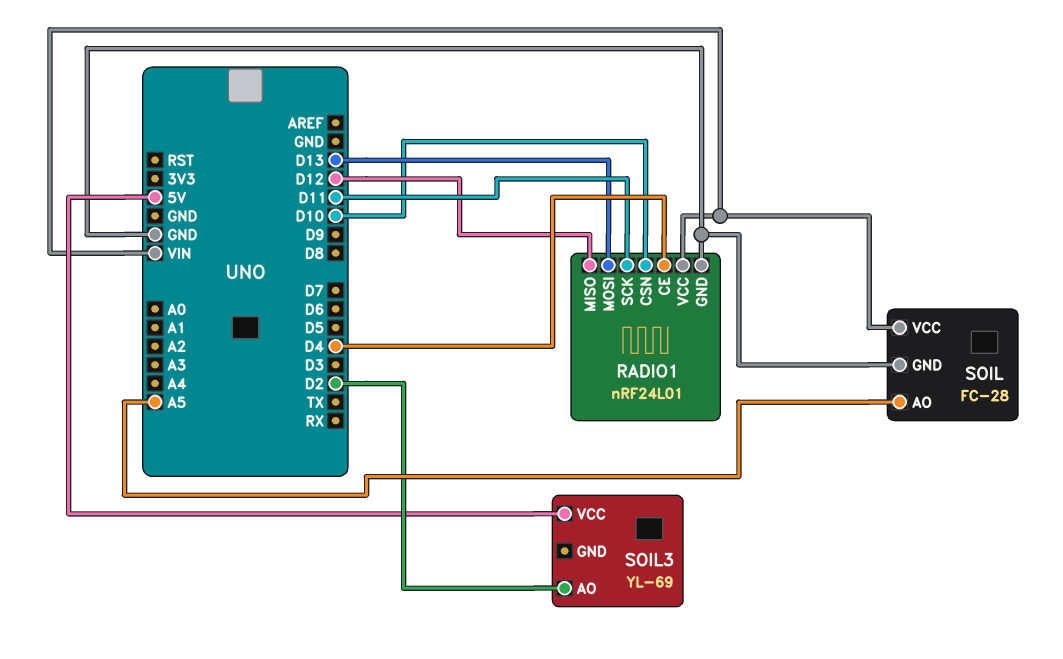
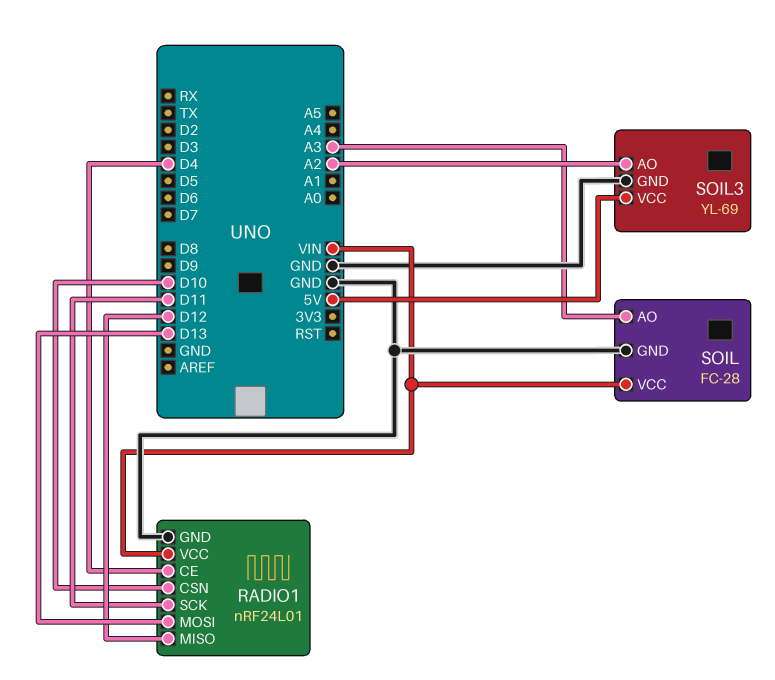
SOIL pin AO: A5 -> A3
SOIL3 pin AO: D2 -> A2
SOIL3 pin GND: none -> GND

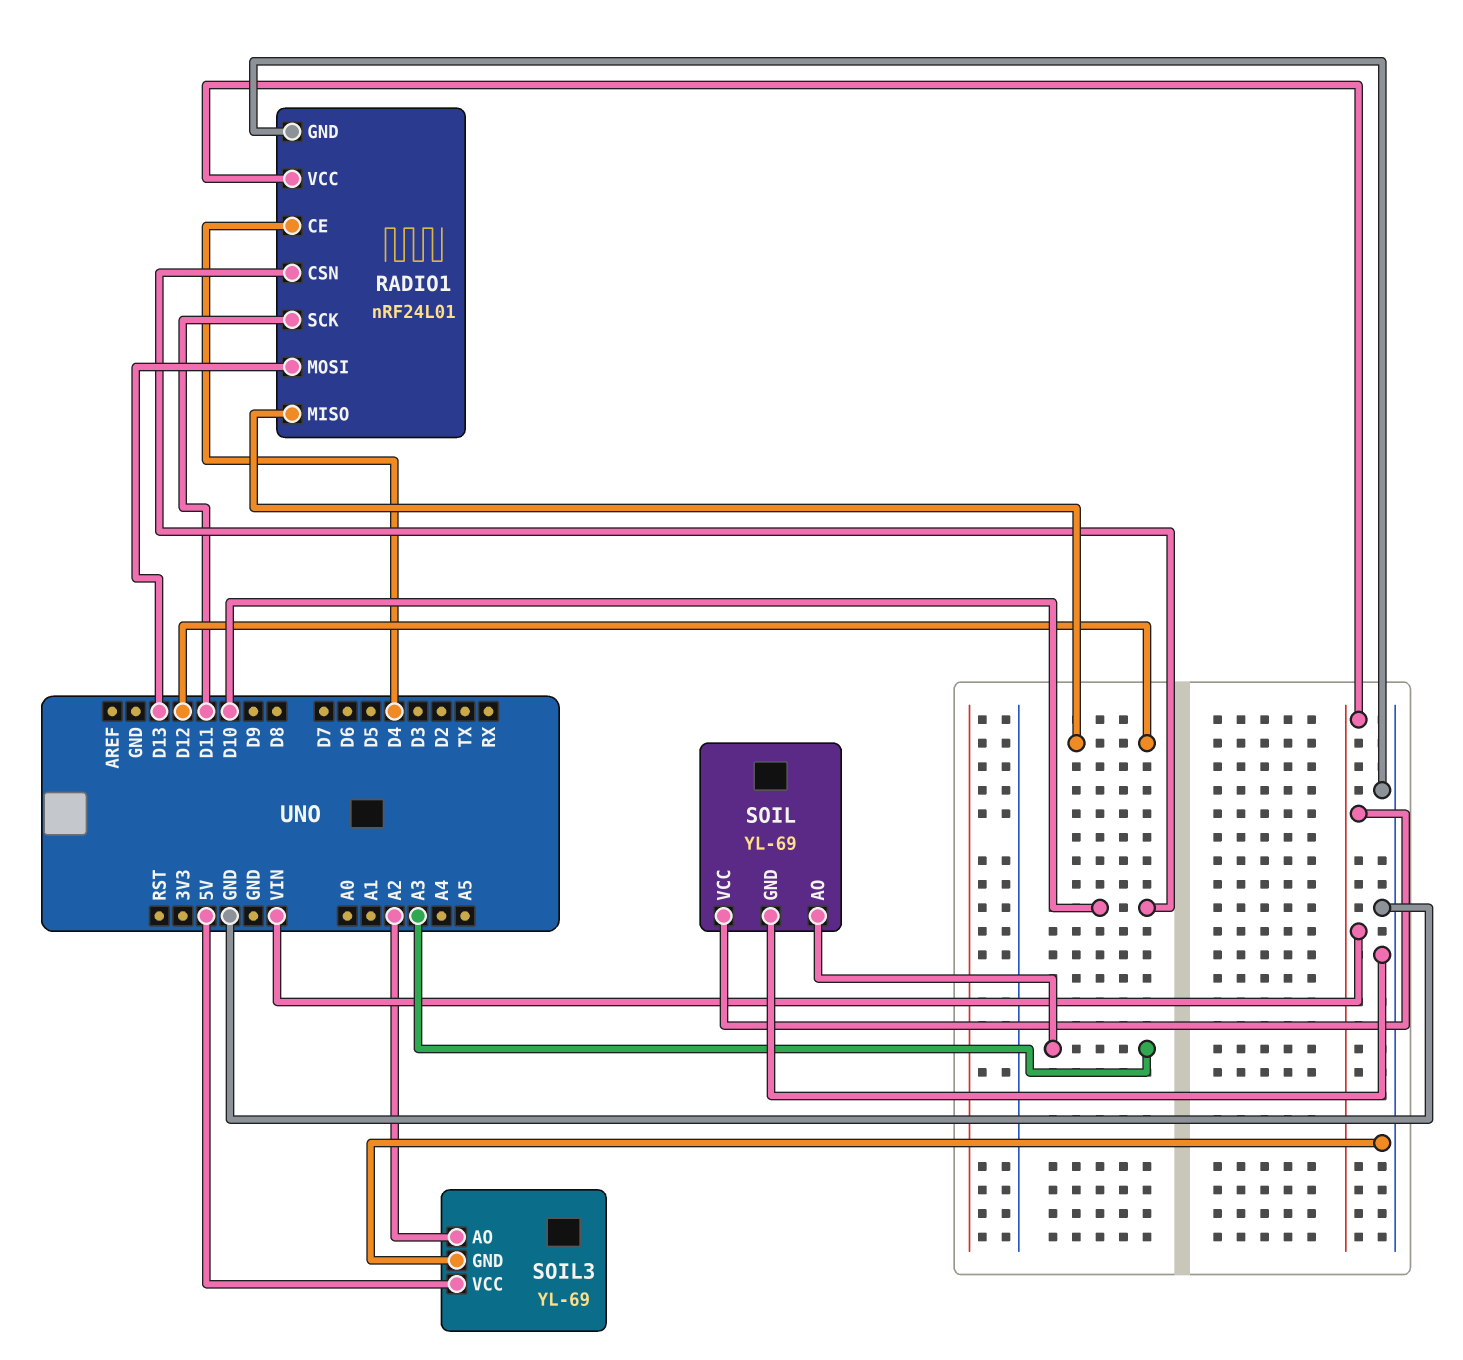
SOIL: FC-28 -> YL-69

